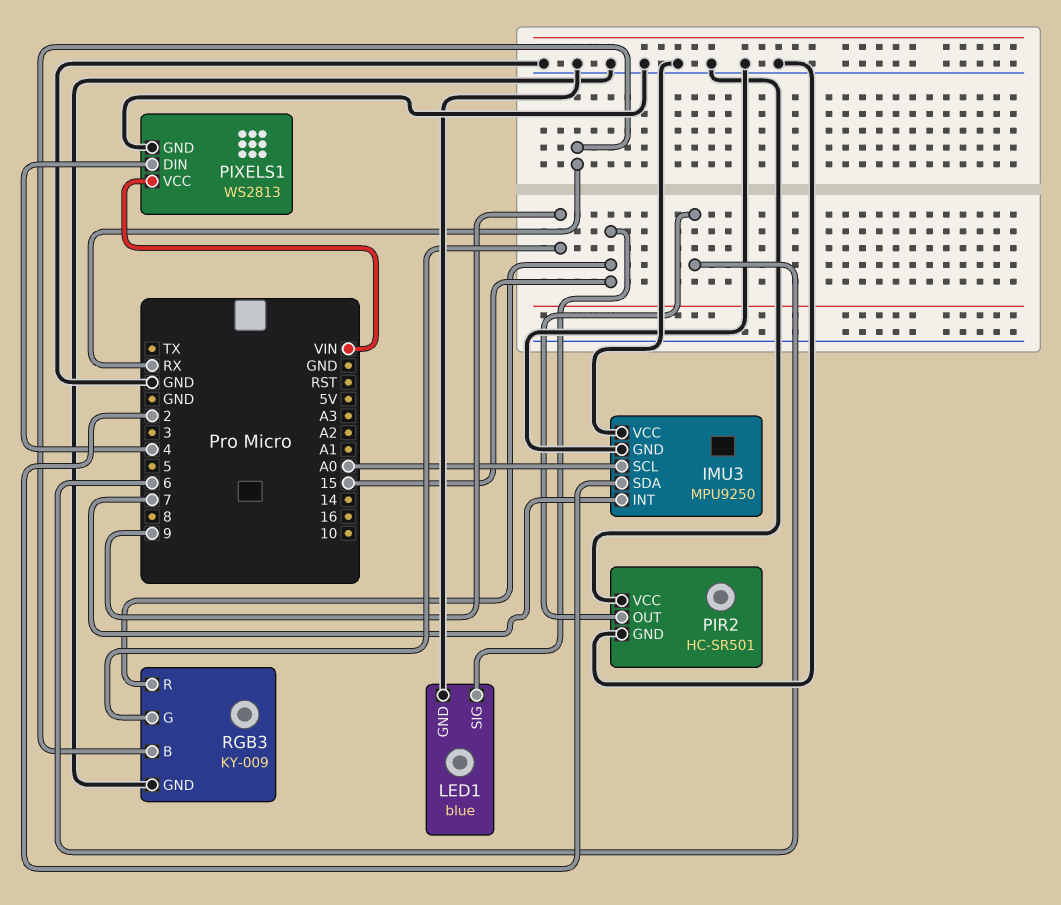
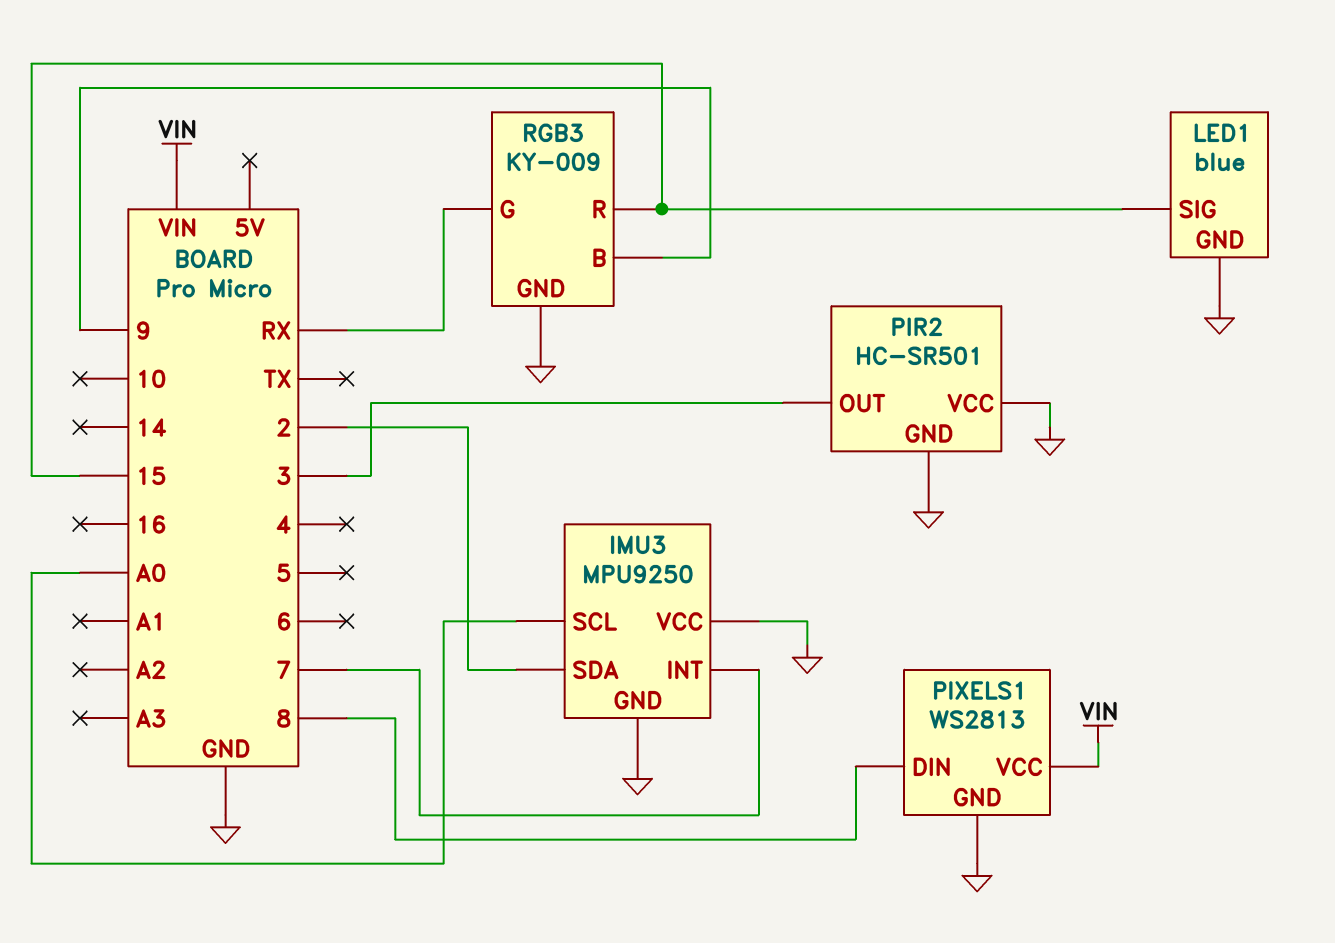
PIR2 pin OUT: 6 -> 3
PIXELS1 pin DIN: 4 -> 8
RGB3 pin B: RX -> 9
RGB3 pin G: 9 -> RX

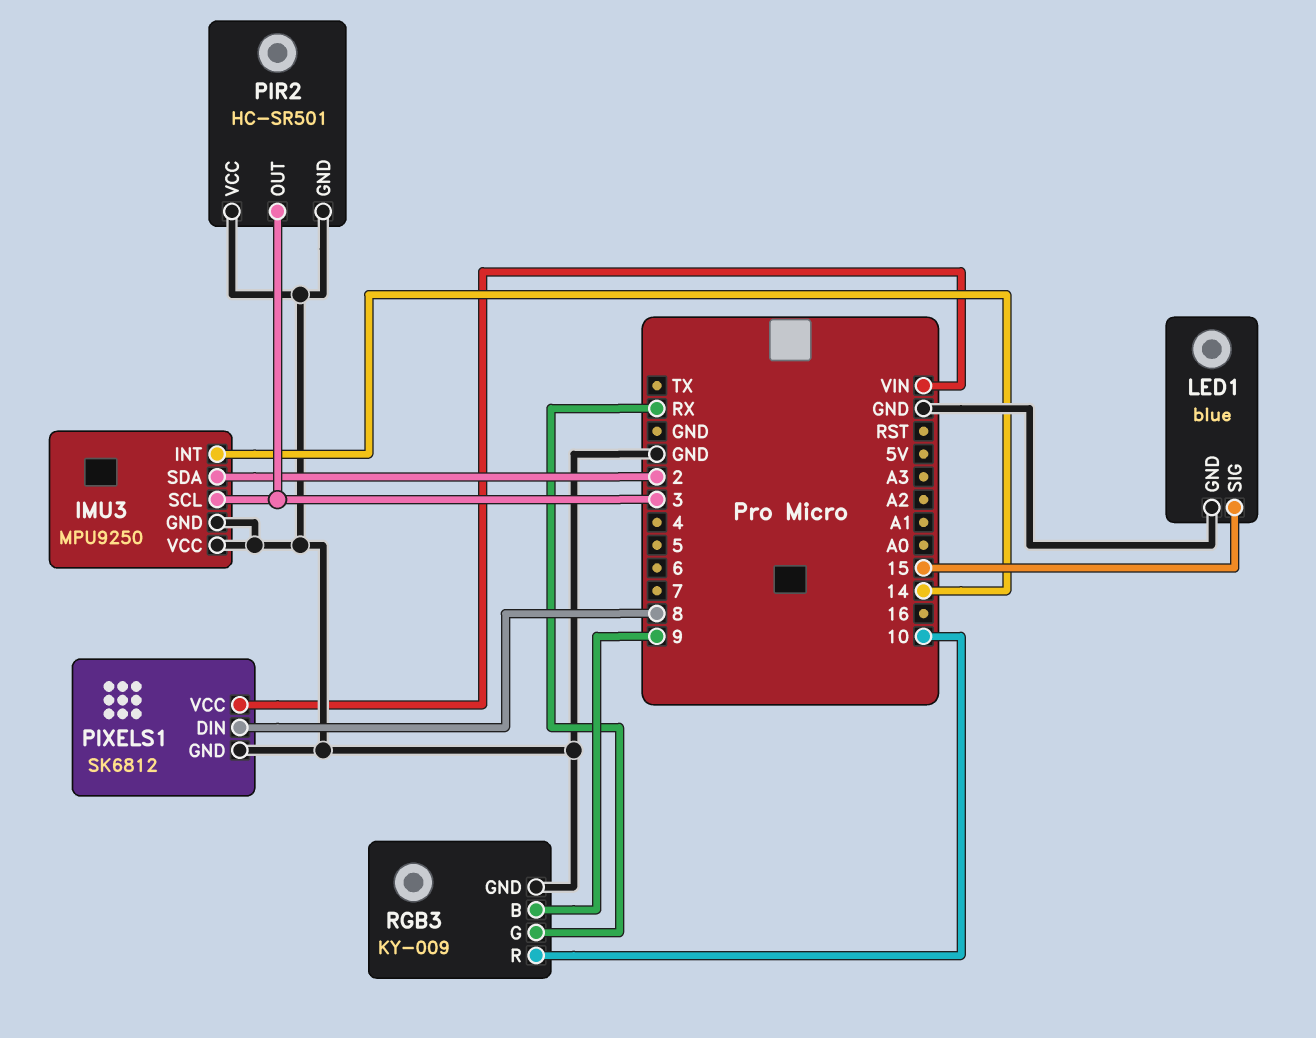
IMU3 pin INT: 7 -> 14
IMU3 pin SCL: A0 -> 3
PIXELS1: WS2813 -> SK6812
RGB3 pin R: 15 -> 10

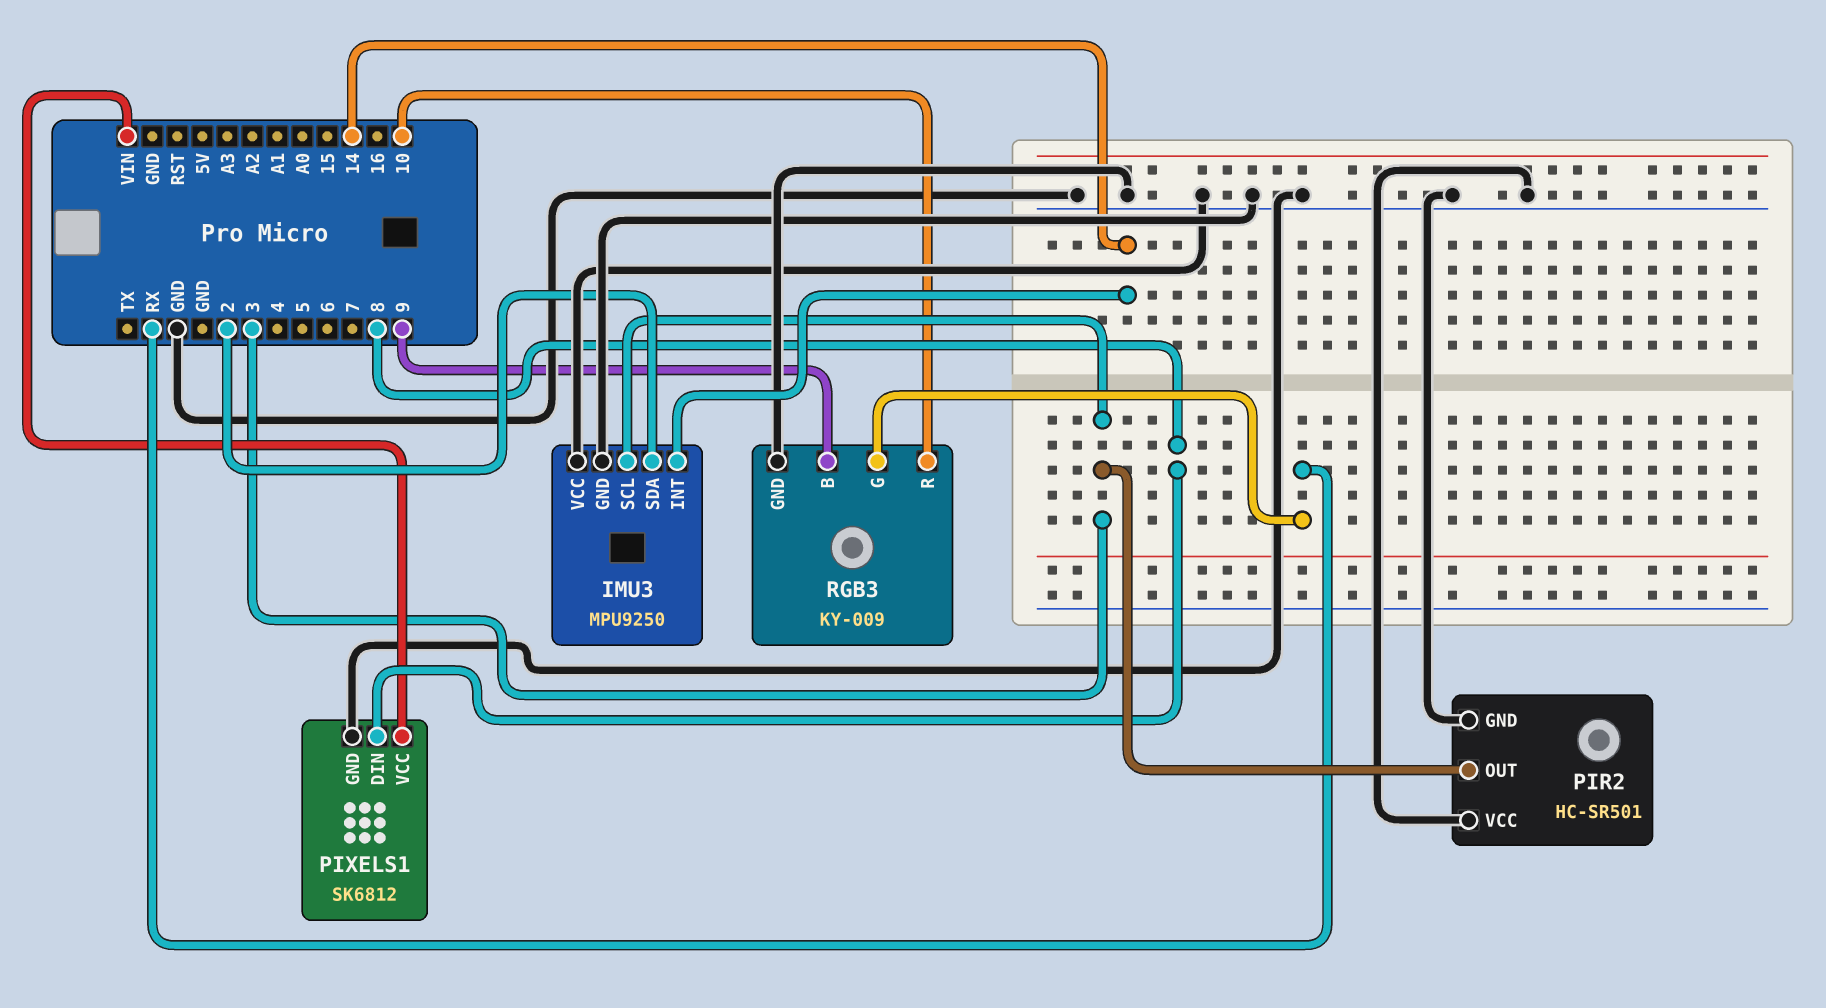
LED1: blue -> none
LED1 pin GND: GND -> none
LED1 pin SIG: 15 -> none

